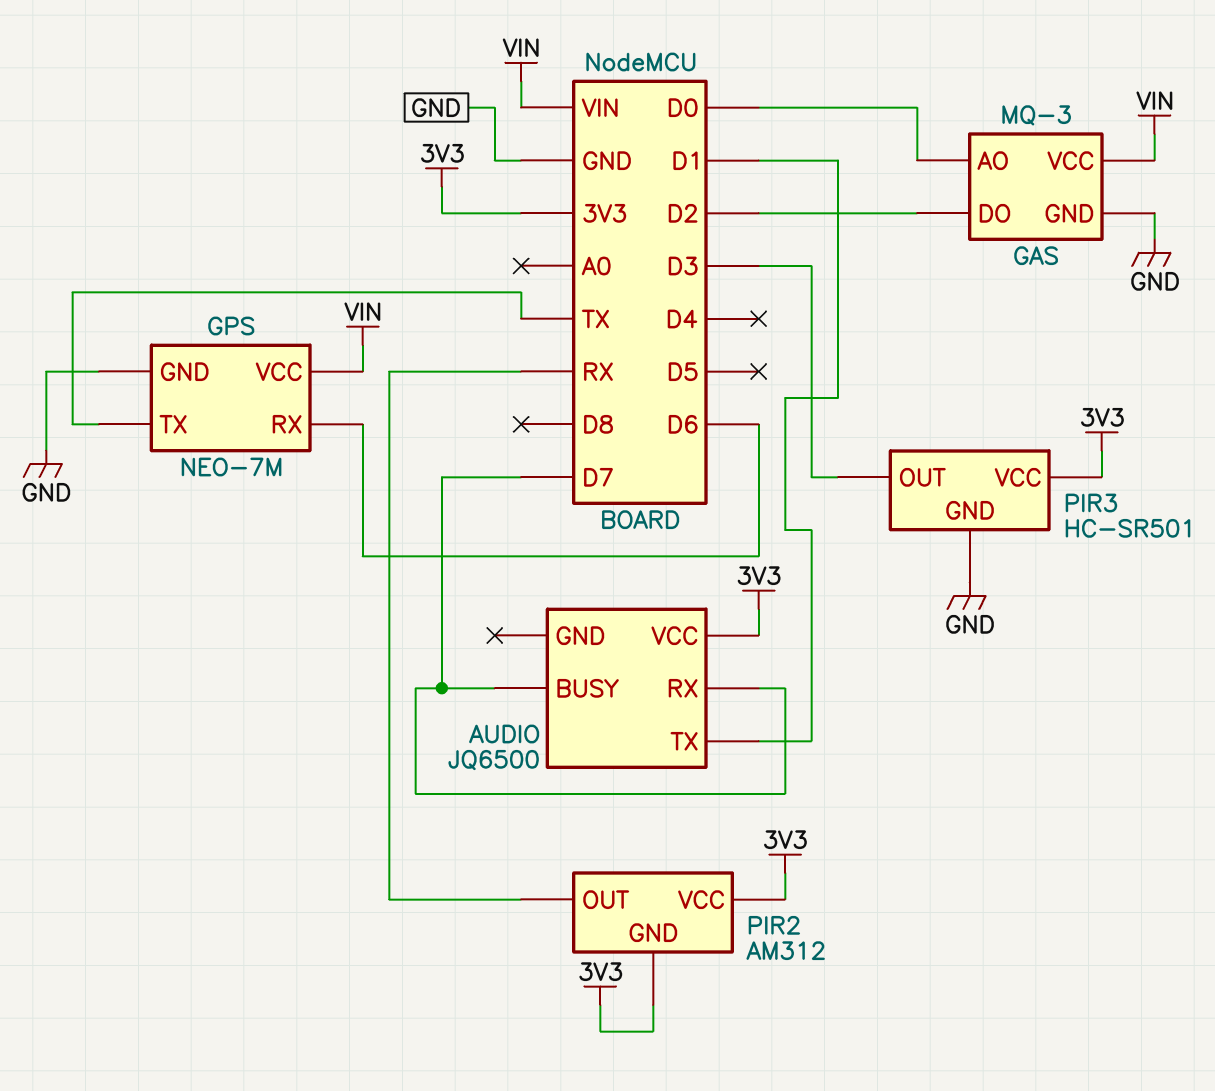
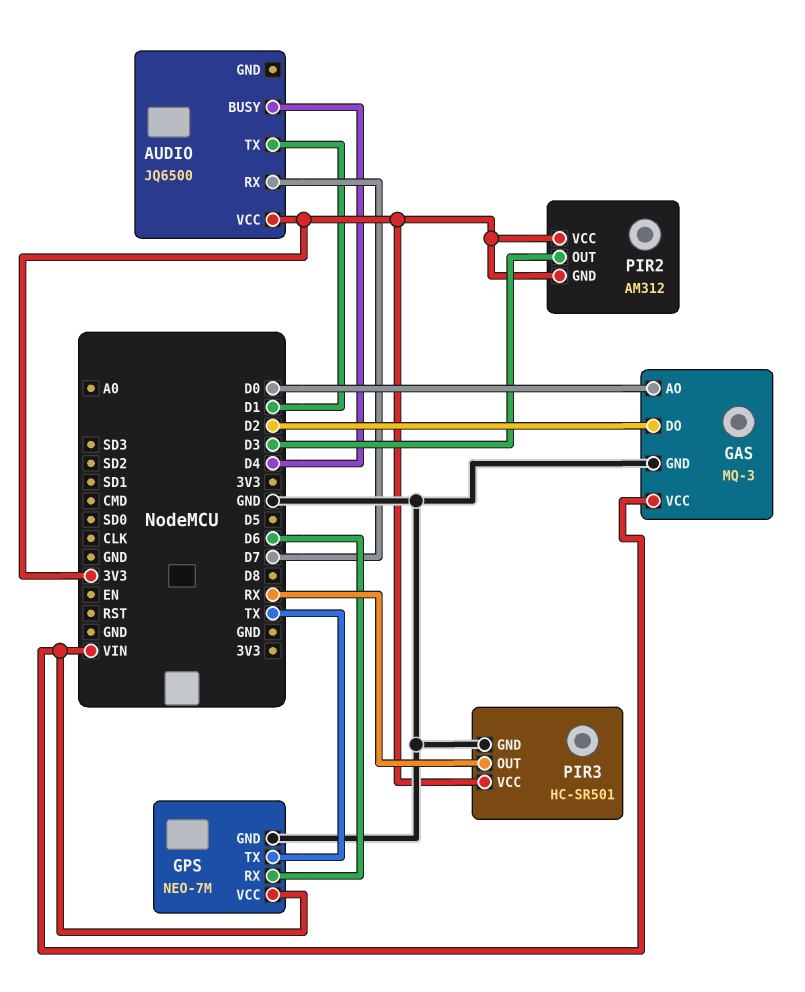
AUDIO pin BUSY: D7 -> D4
PIR2 pin OUT: RX -> D3
PIR3 pin OUT: D3 -> RX

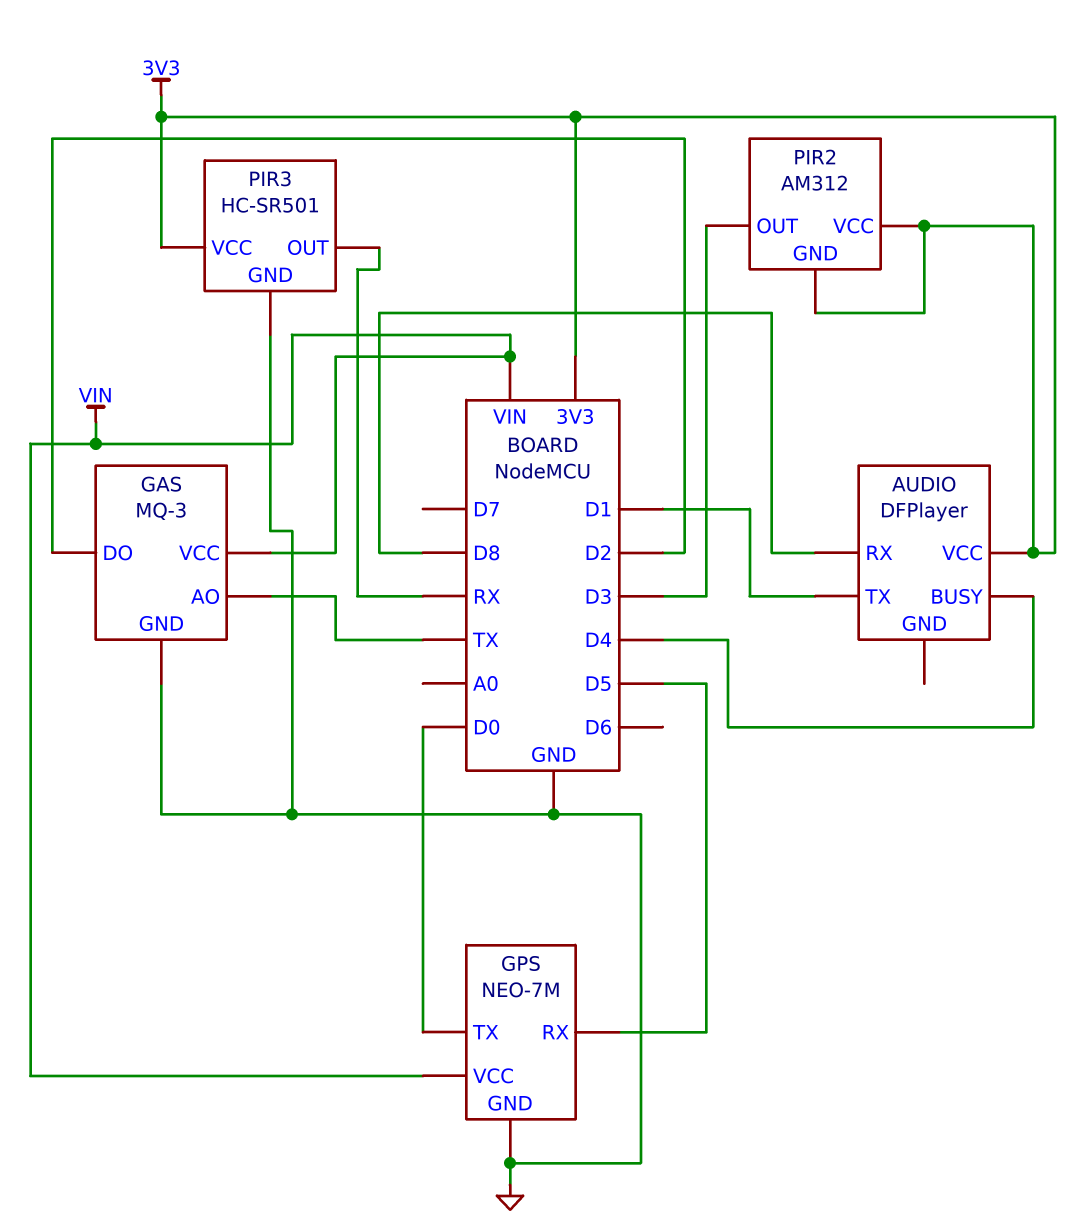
AUDIO: JQ6500 -> DFPlayer
AUDIO pin RX: D7 -> D8
GAS pin AO: D0 -> TX
GPS pin RX: D6 -> D5
GPS pin TX: TX -> D0

